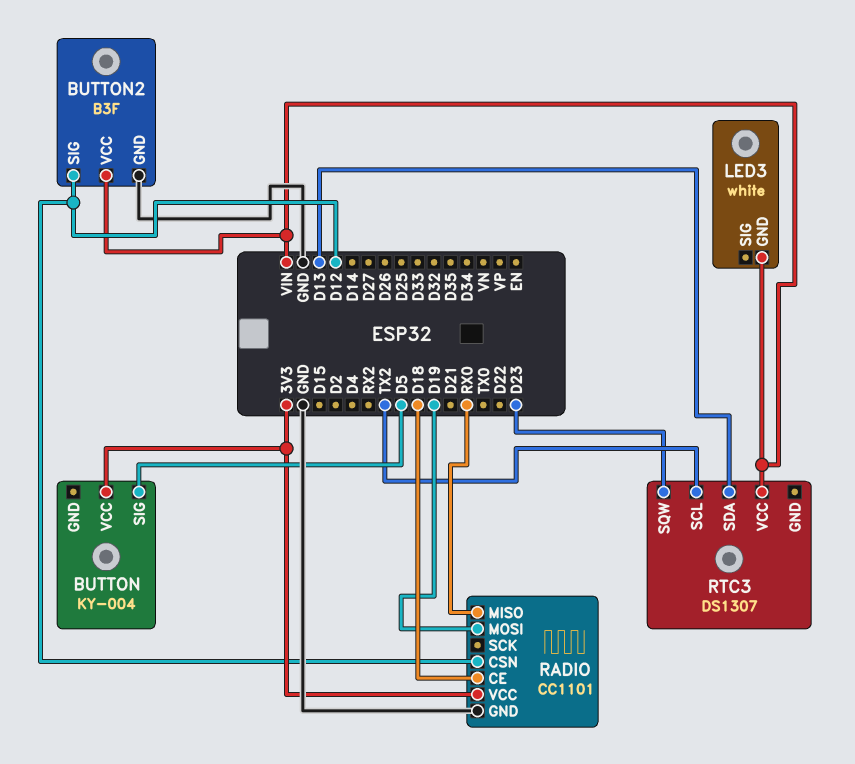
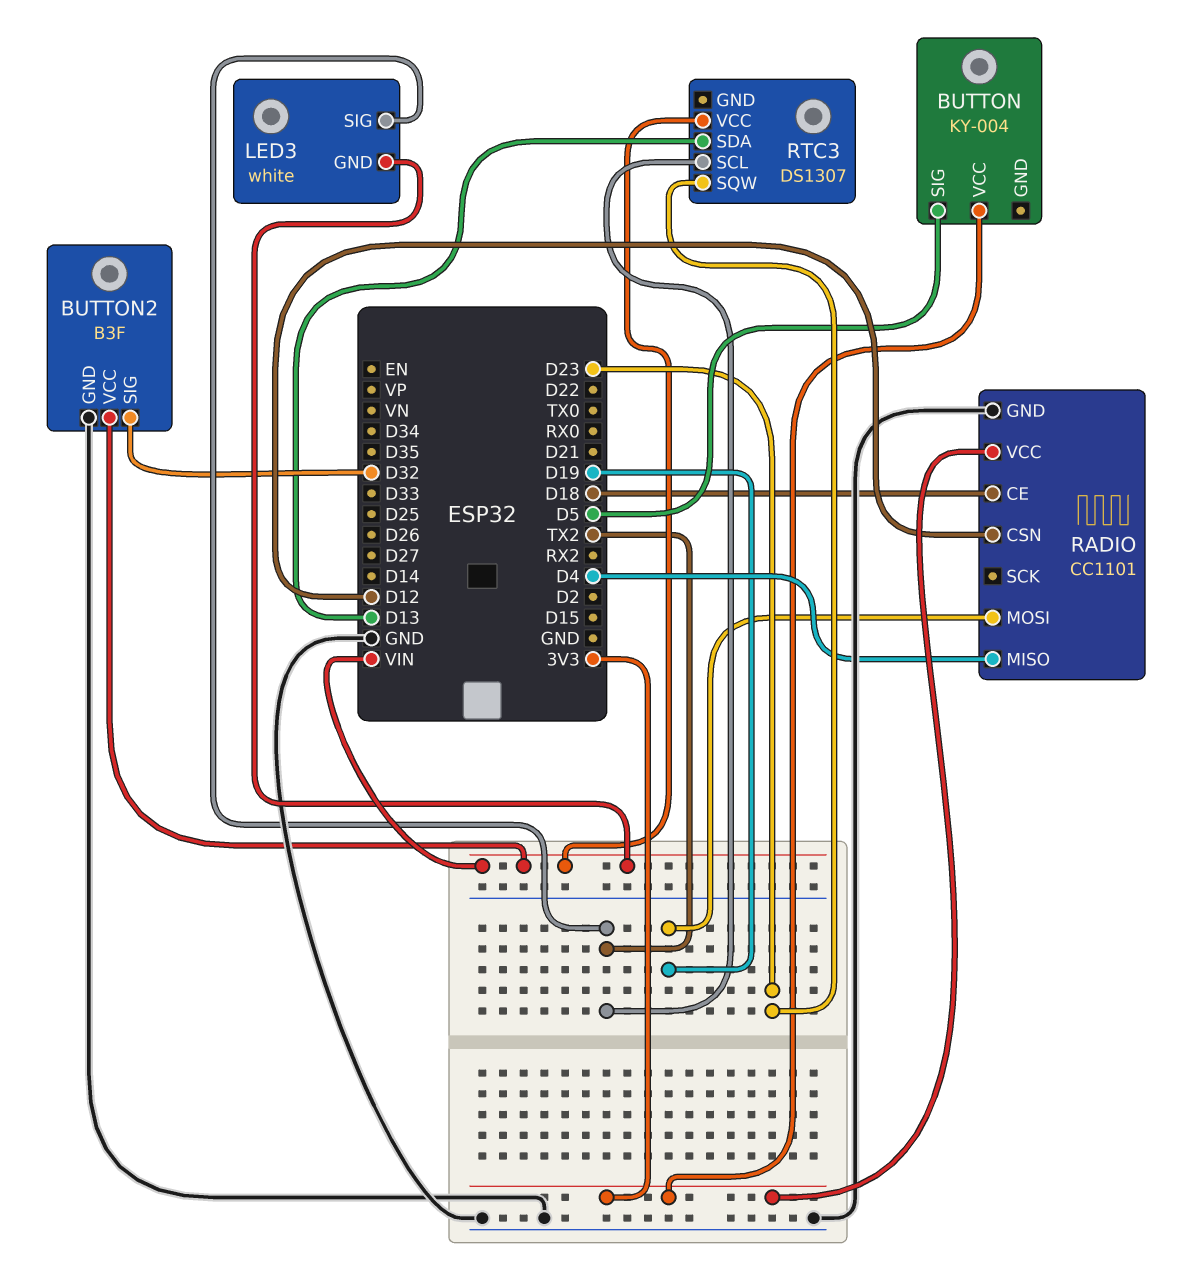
BUTTON2 pin SIG: D12 -> D32
LED3 pin SIG: none -> TX2
RADIO pin MISO: RX0 -> D4

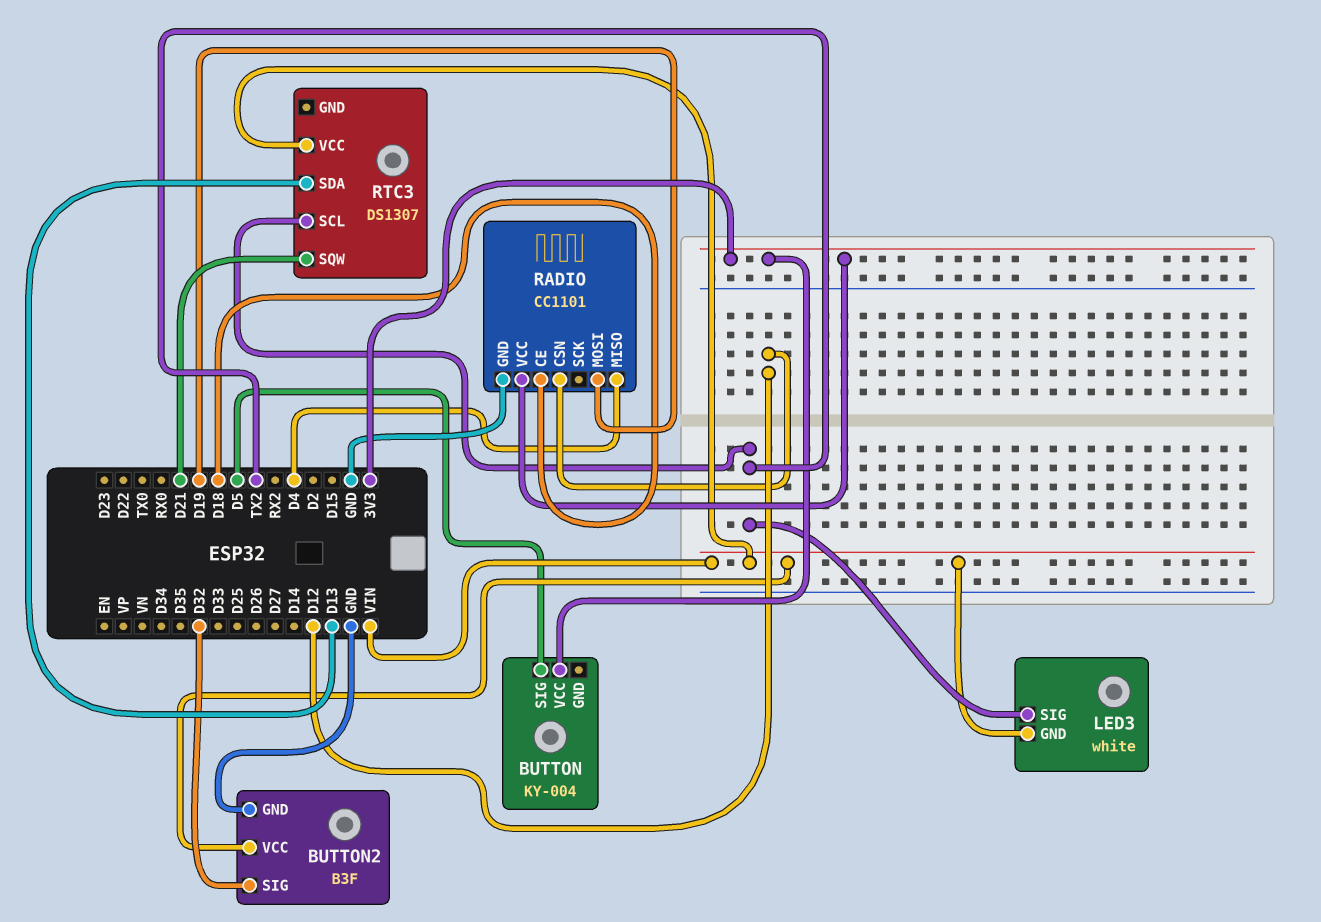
RTC3 pin SQW: D23 -> D21

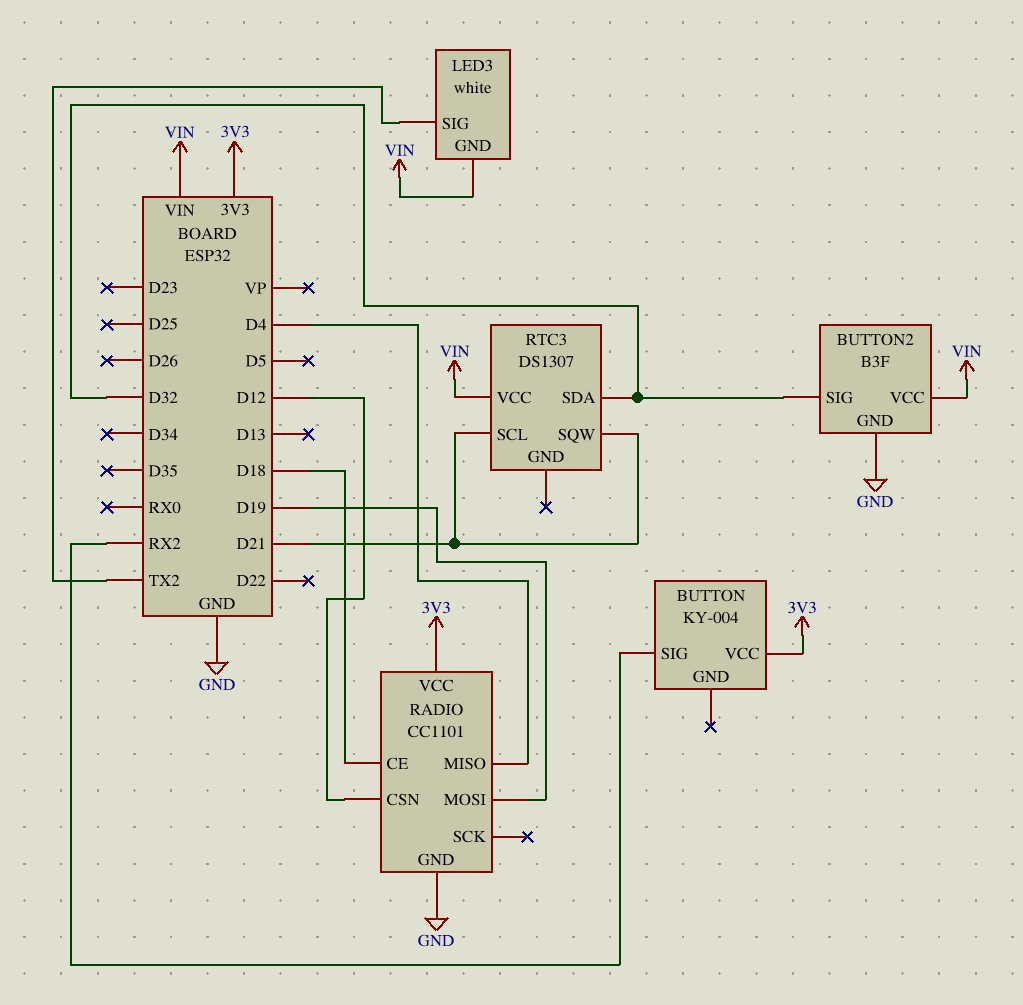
BUTTON pin SIG: D5 -> RX2
RTC3 pin SCL: TX2 -> D21
RTC3 pin SDA: D13 -> D32

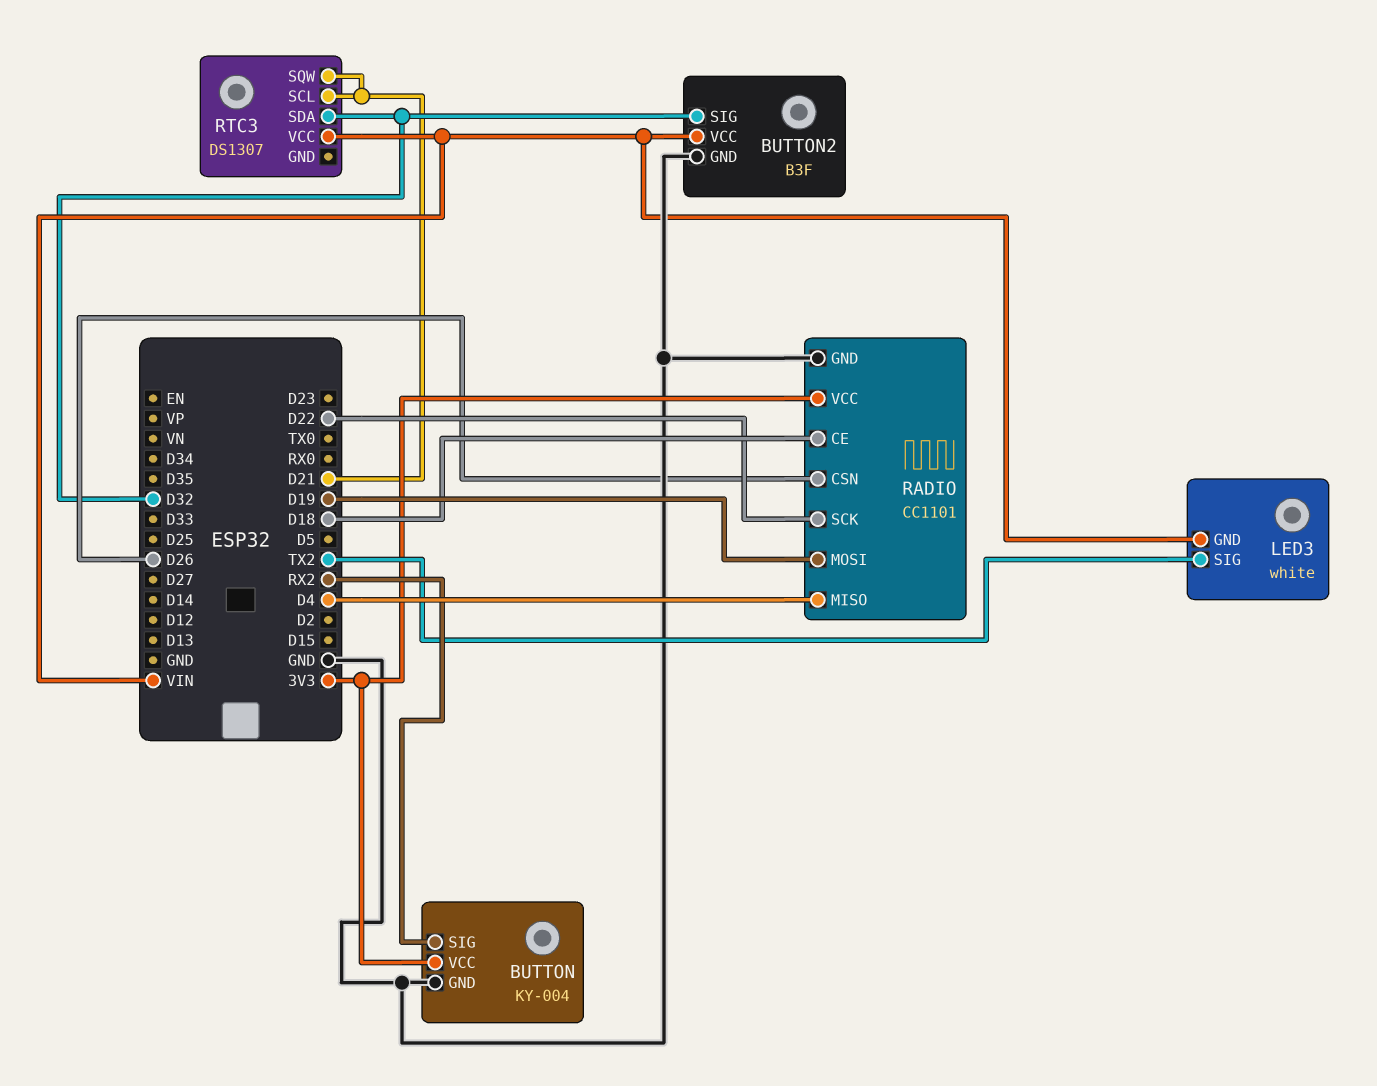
BUTTON pin GND: none -> GND
RADIO pin CSN: D12 -> D26
RADIO pin SCK: none -> D22

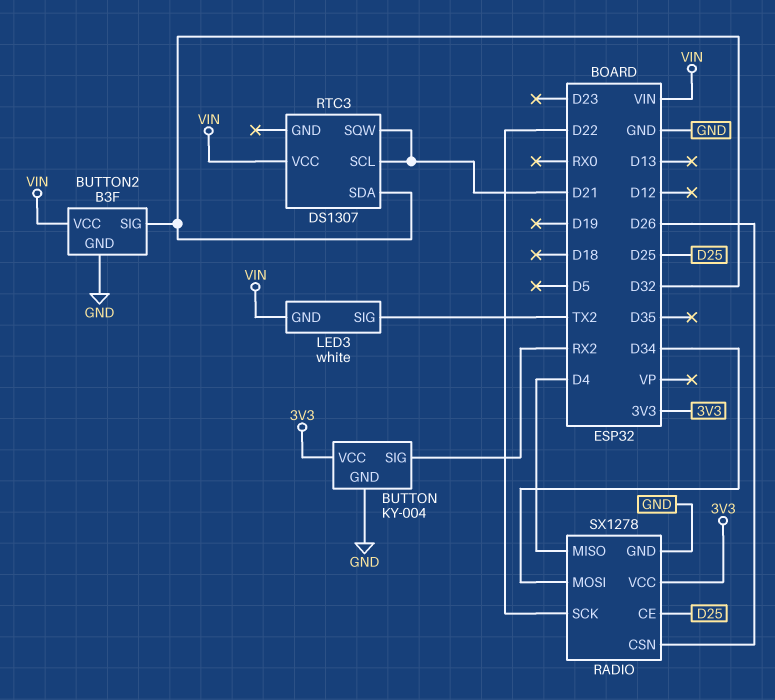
RADIO: CC1101 -> SX1278
RADIO pin CE: D18 -> D25
RADIO pin MOSI: D19 -> D34

